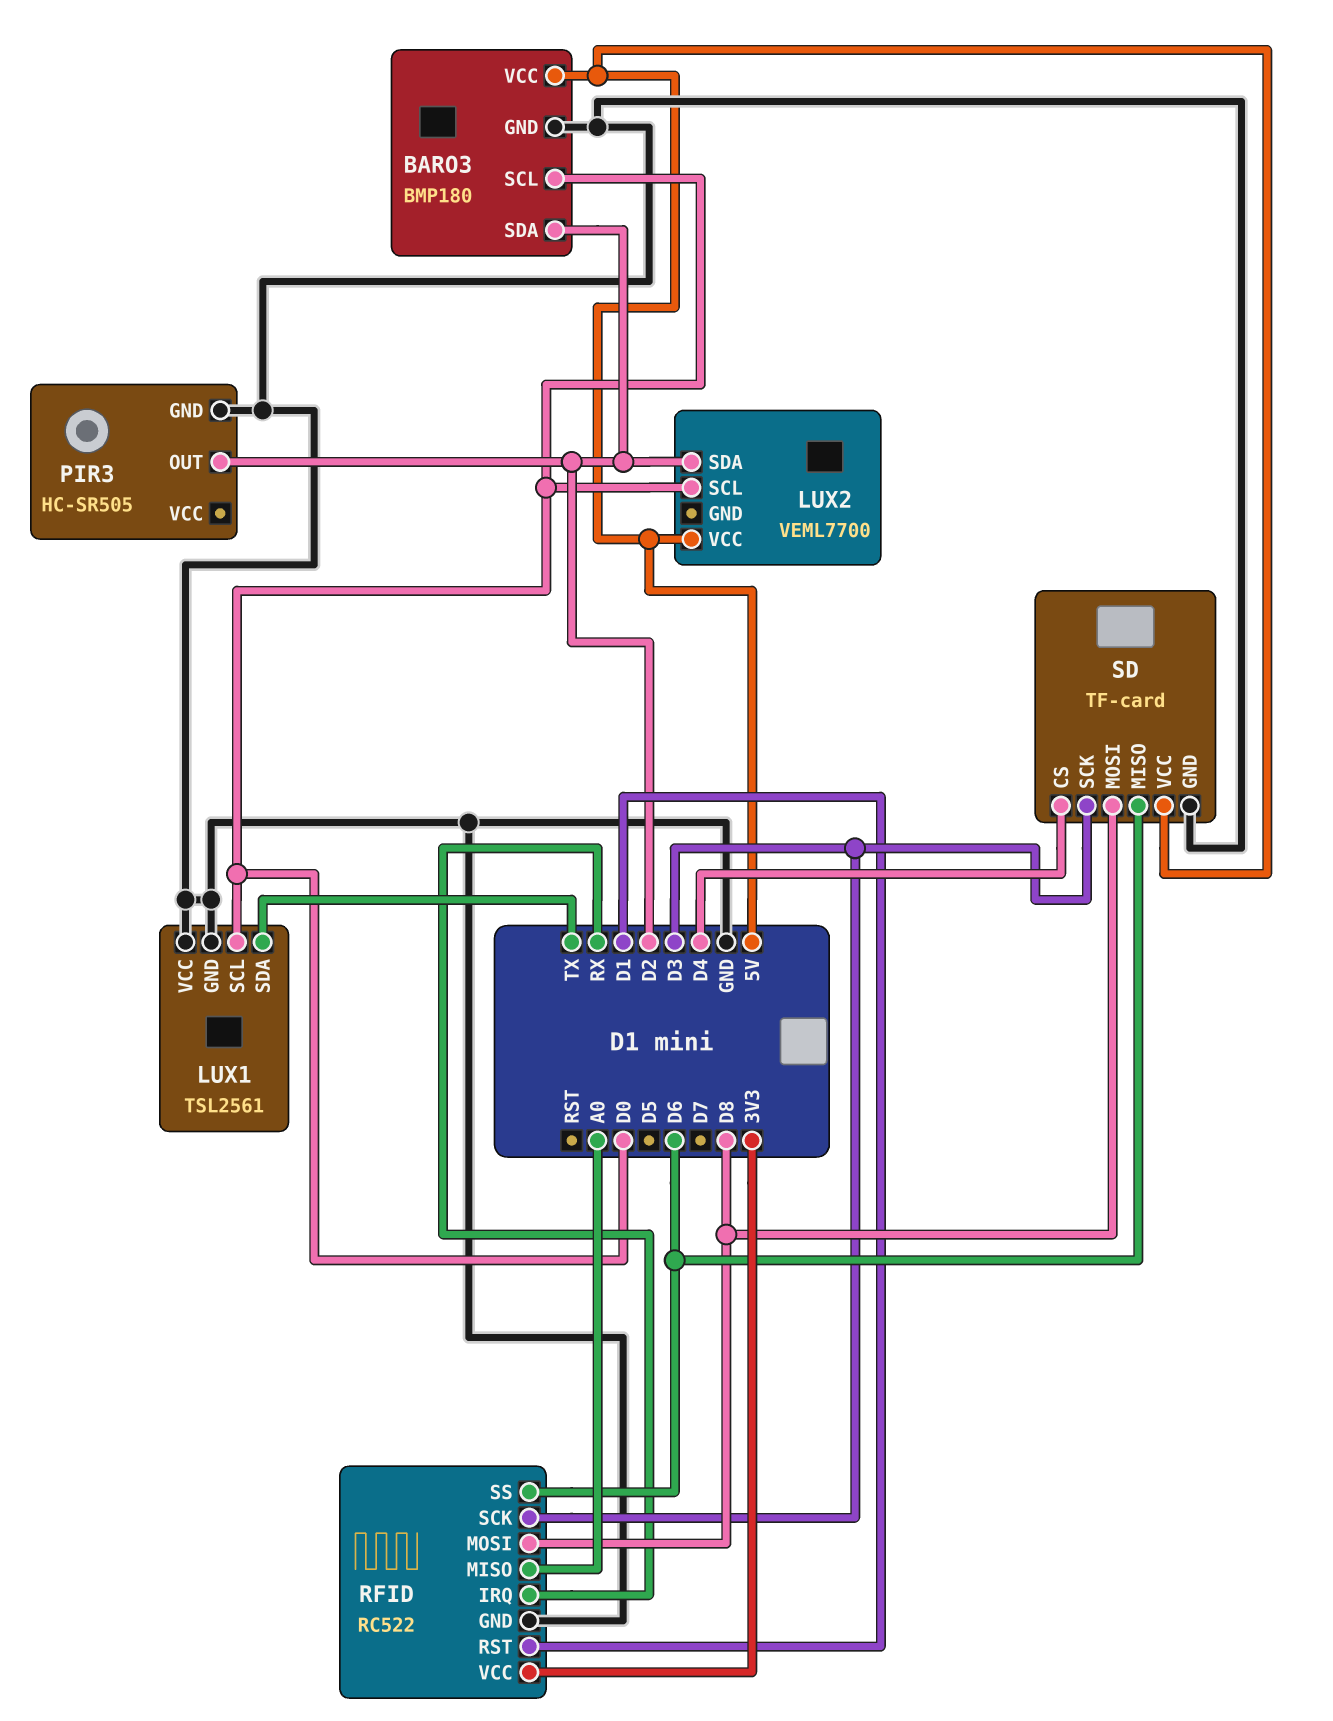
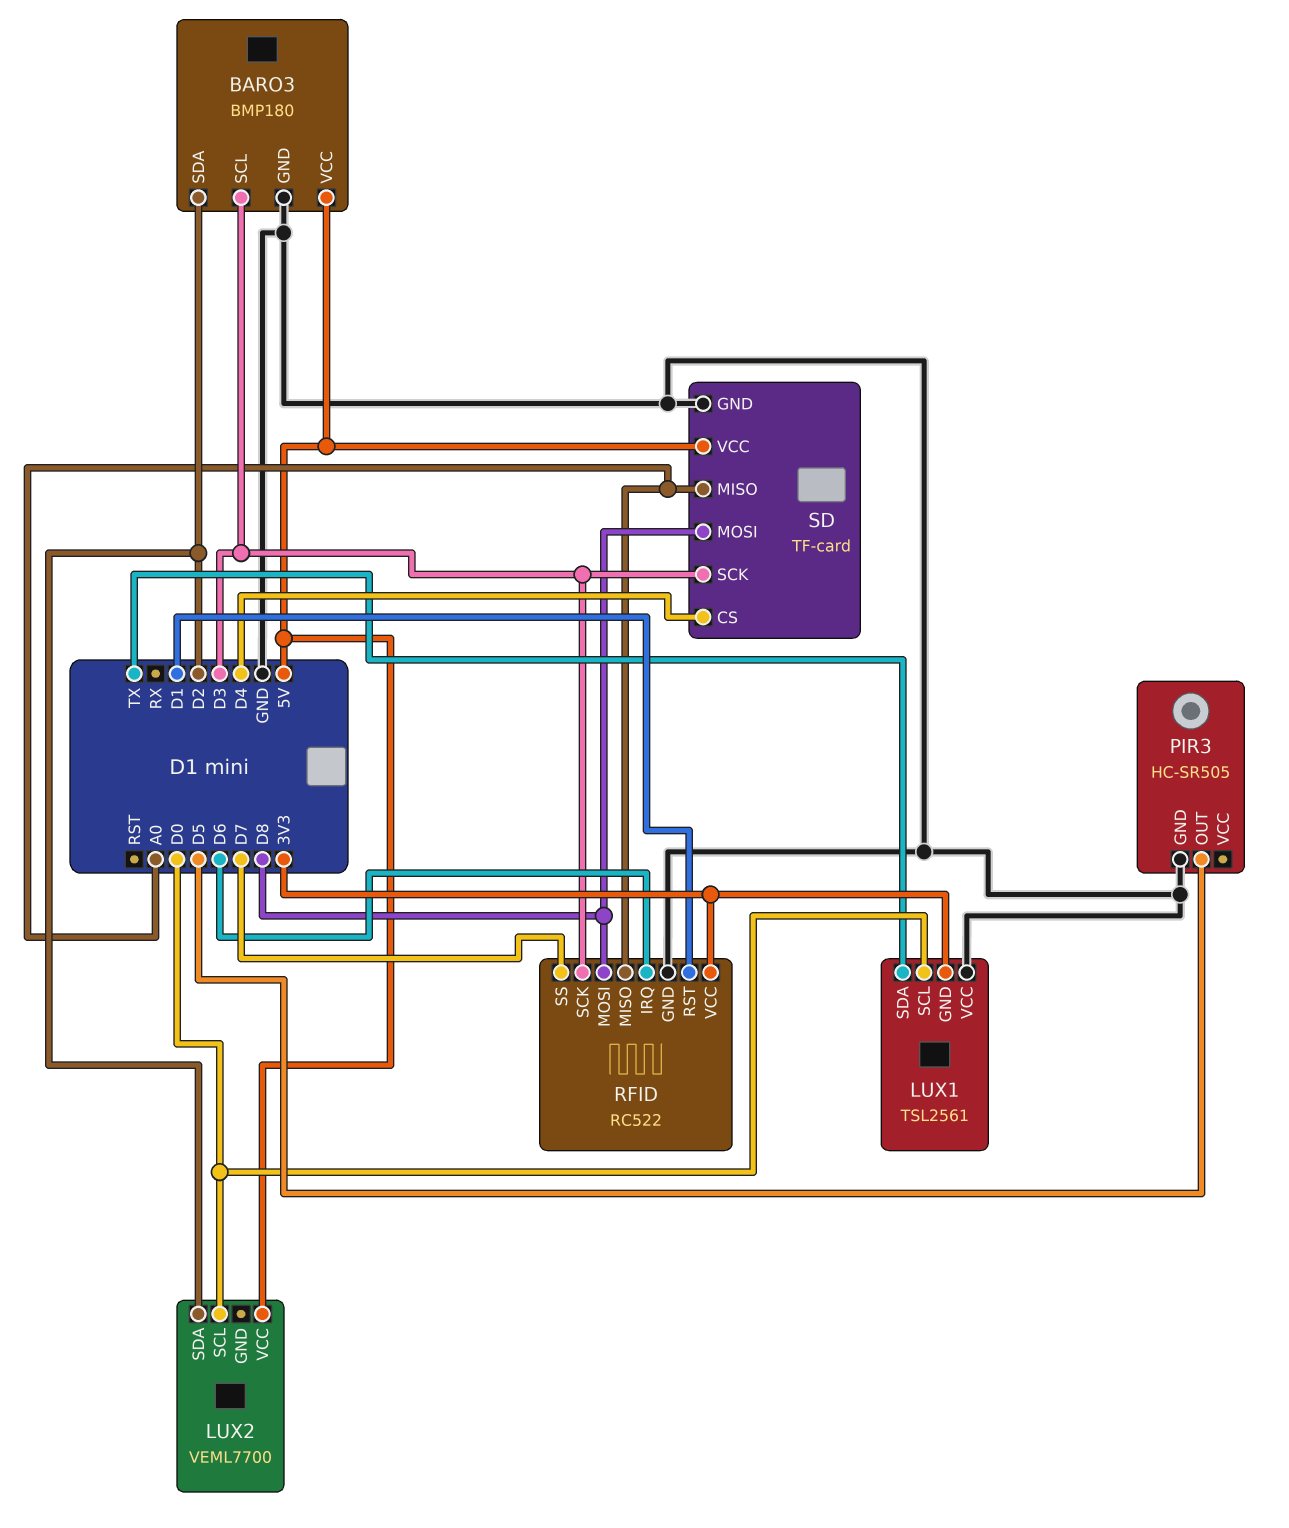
BARO3 pin SCL: D0 -> D3
LUX1 pin GND: GND -> 3V3
PIR3 pin OUT: D2 -> D5
RFID pin IRQ: RX -> D6
RFID pin SS: D6 -> D7
SD pin MISO: D6 -> A0

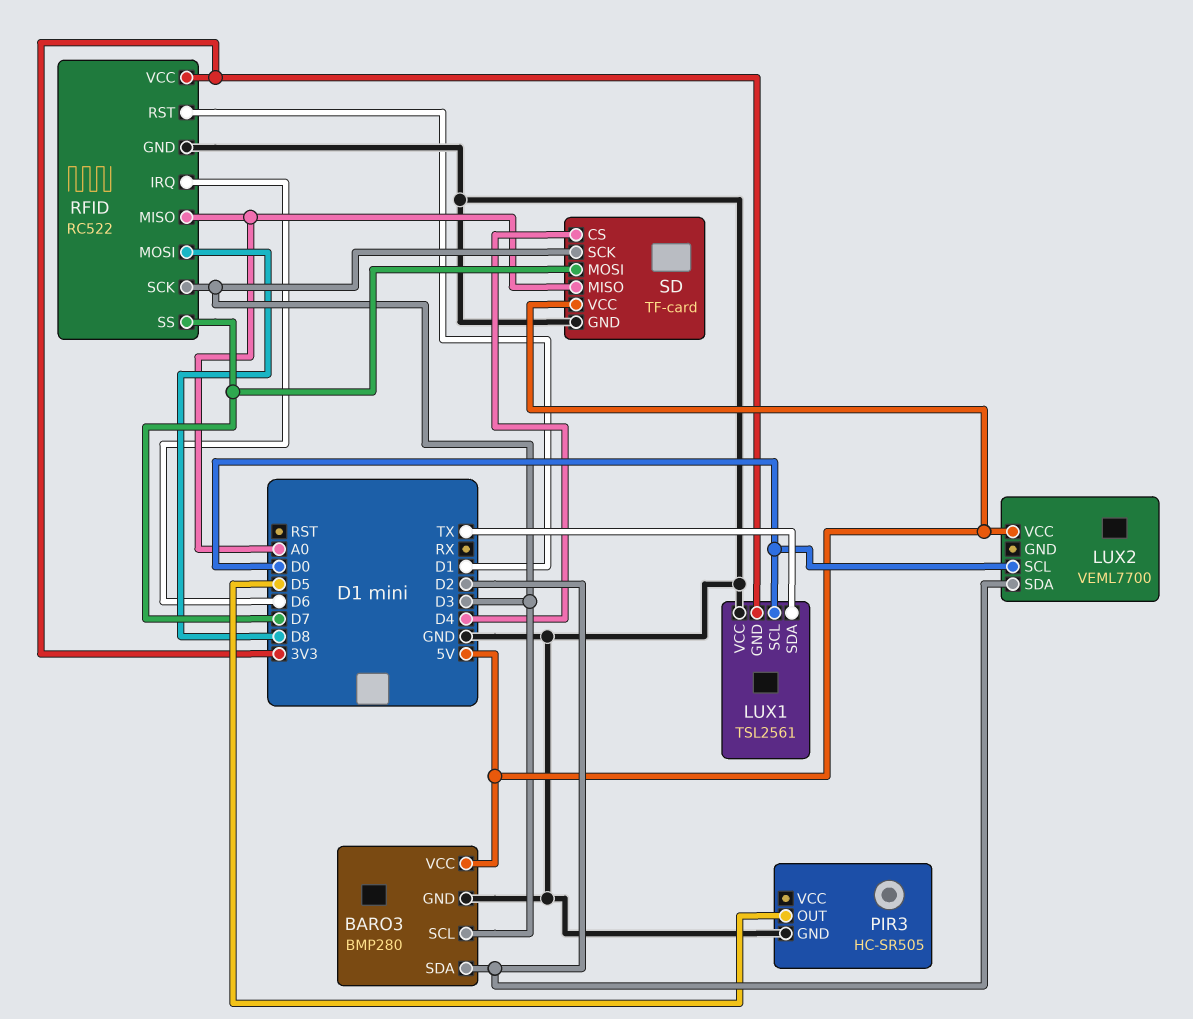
BARO3: BMP180 -> BMP280
SD pin MOSI: D8 -> D7

